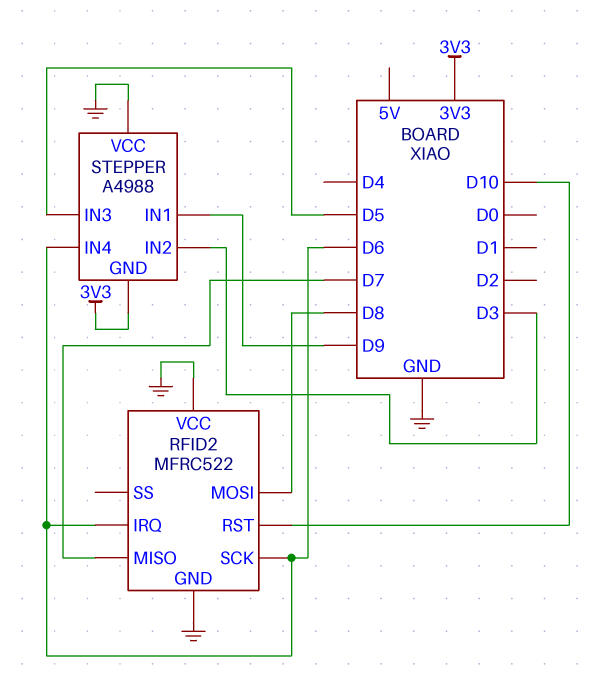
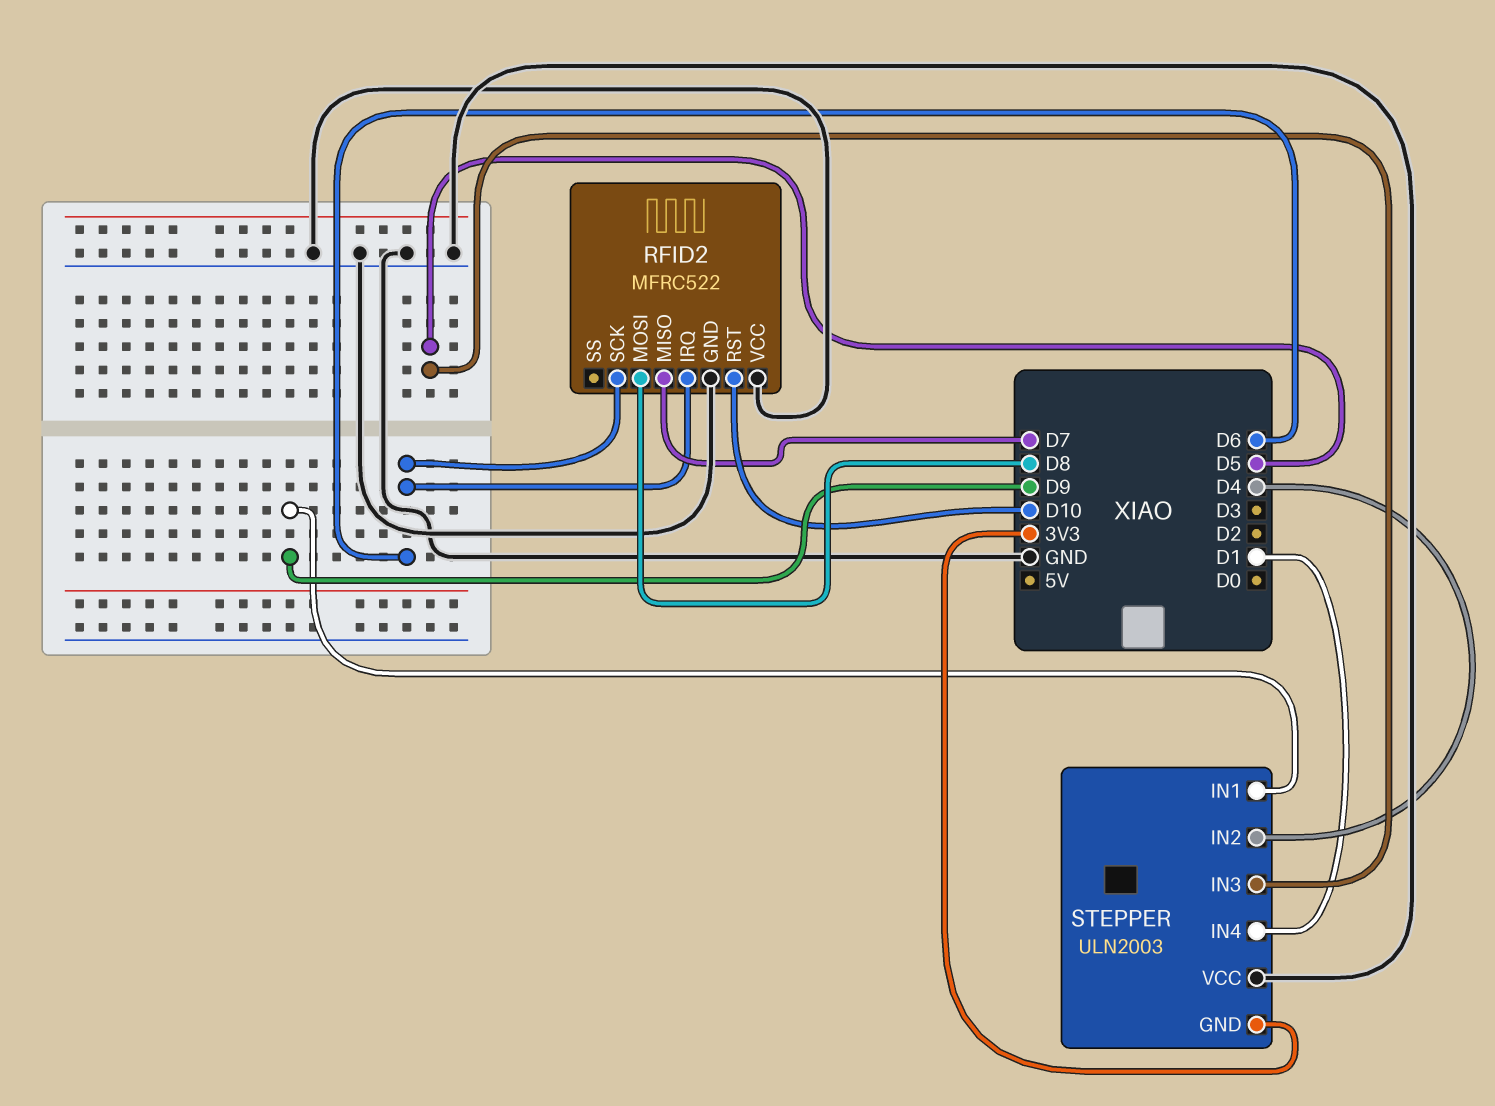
STEPPER: A4988 -> ULN2003
STEPPER pin IN2: D3 -> D4
STEPPER pin IN4: D6 -> D1

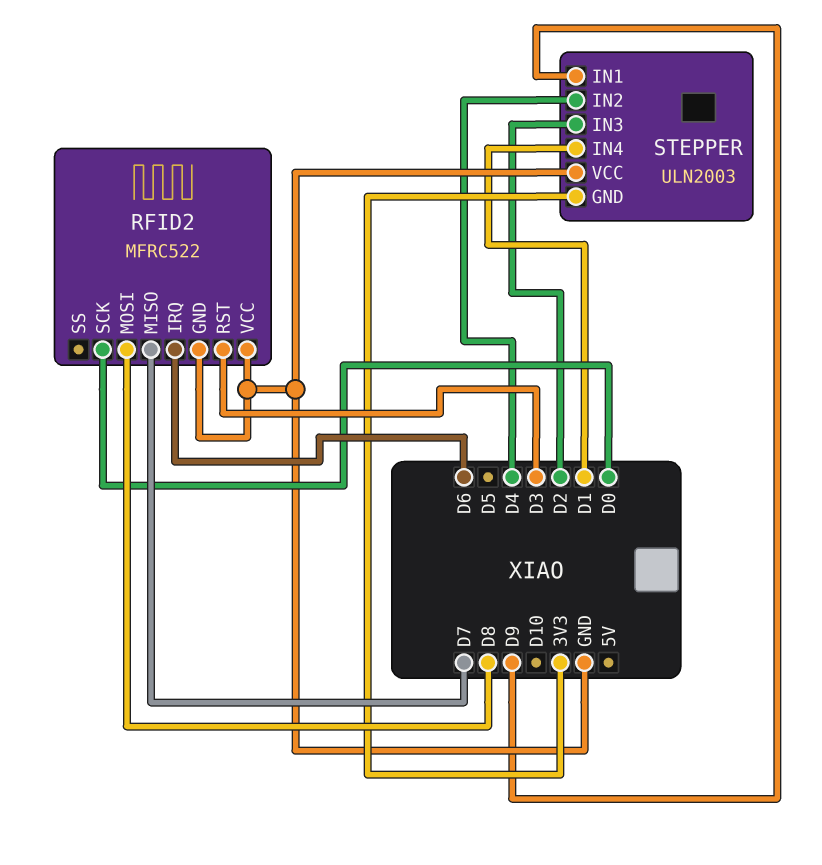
RFID2 pin RST: D10 -> D3
RFID2 pin SCK: D6 -> D0
STEPPER pin IN3: D5 -> D2

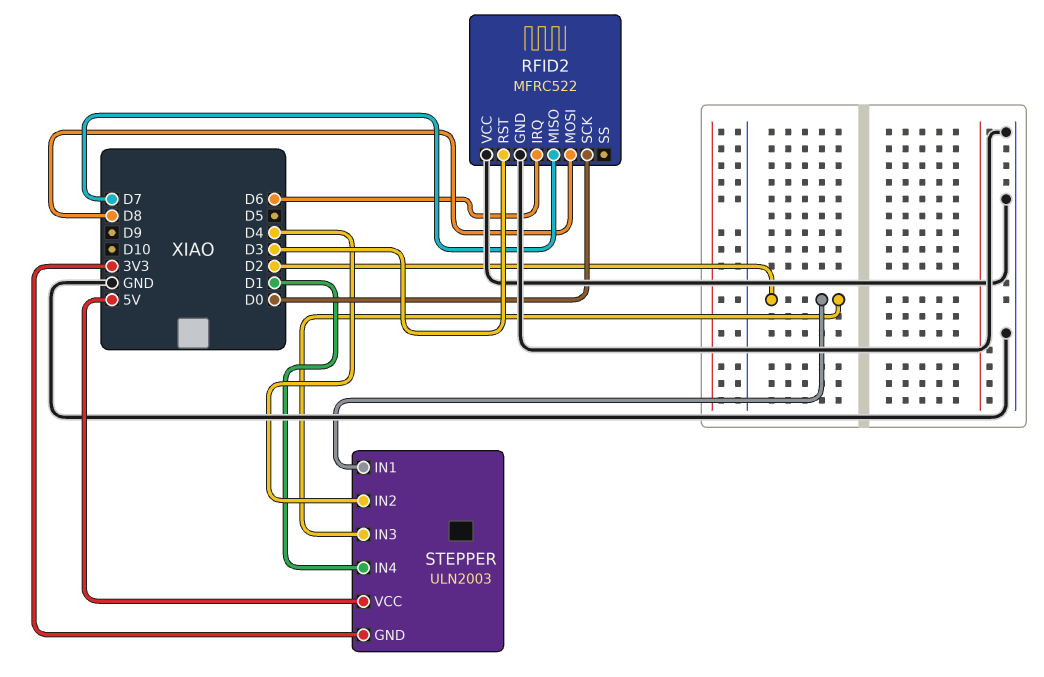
STEPPER pin IN1: D9 -> D2
STEPPER pin VCC: GND -> 5V

